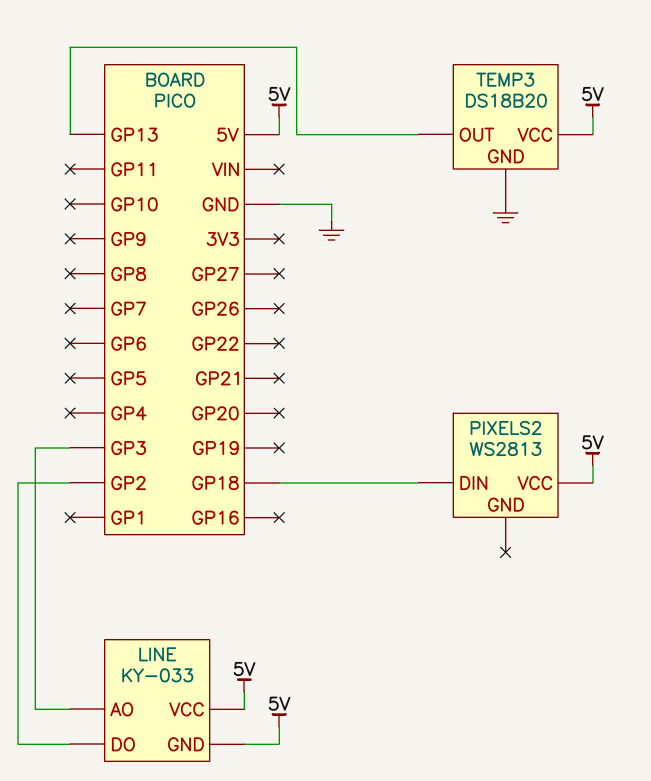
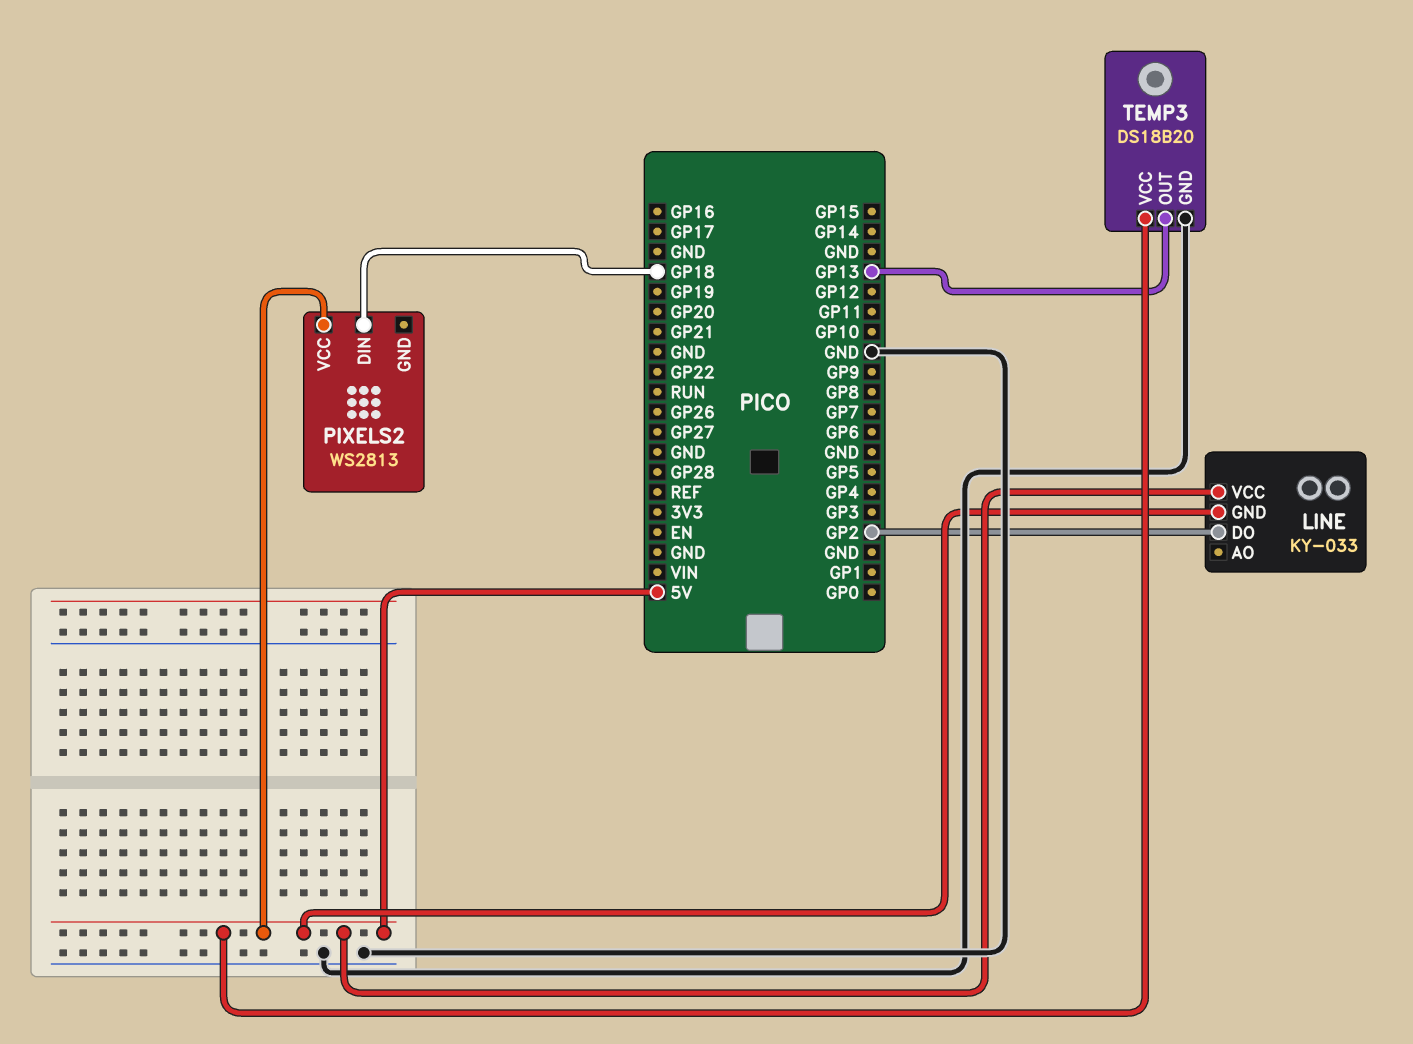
LINE pin AO: GP3 -> none

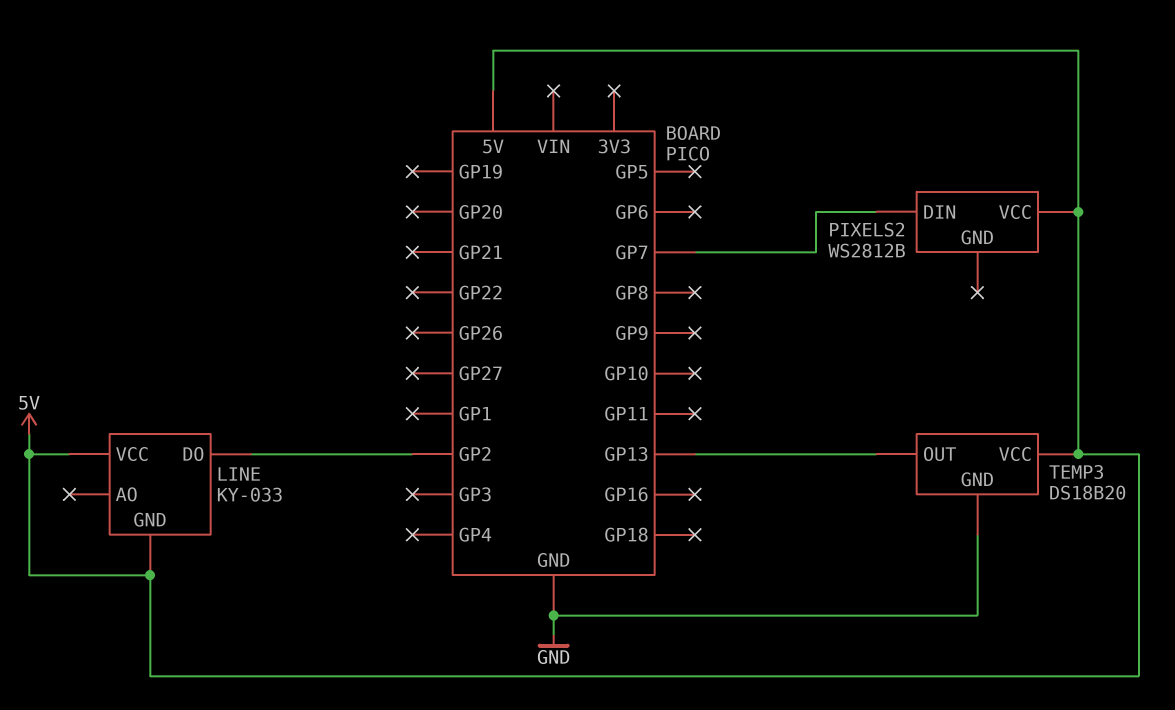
PIXELS2: WS2813 -> WS2812B
PIXELS2 pin DIN: GP18 -> GP7

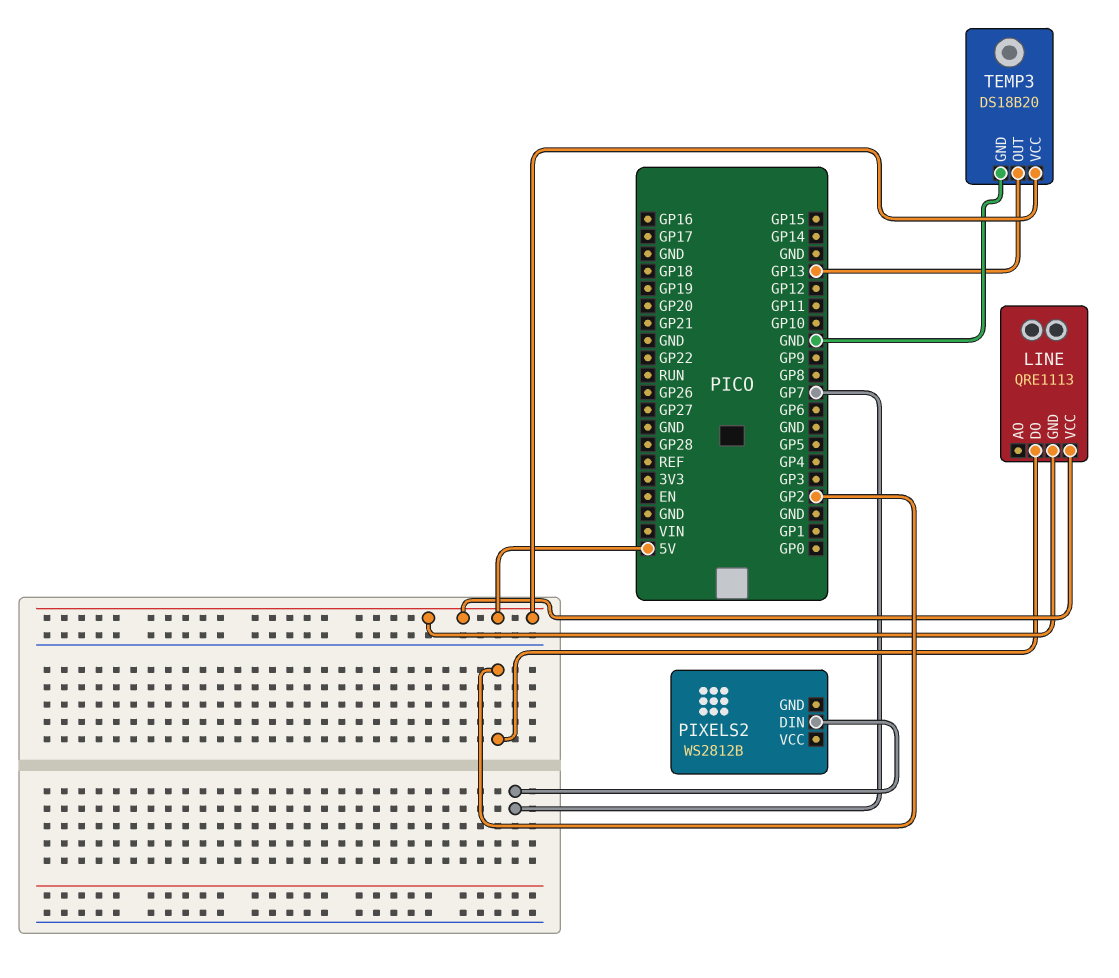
LINE: KY-033 -> QRE1113
PIXELS2 pin VCC: 5V -> none

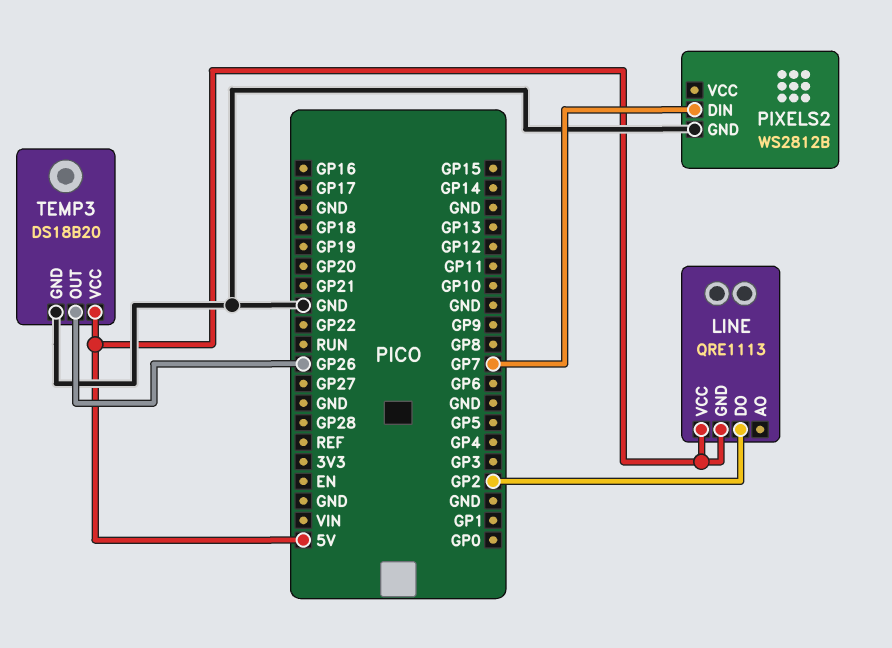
PIXELS2 pin GND: none -> GND
TEMP3 pin OUT: GP13 -> GP26

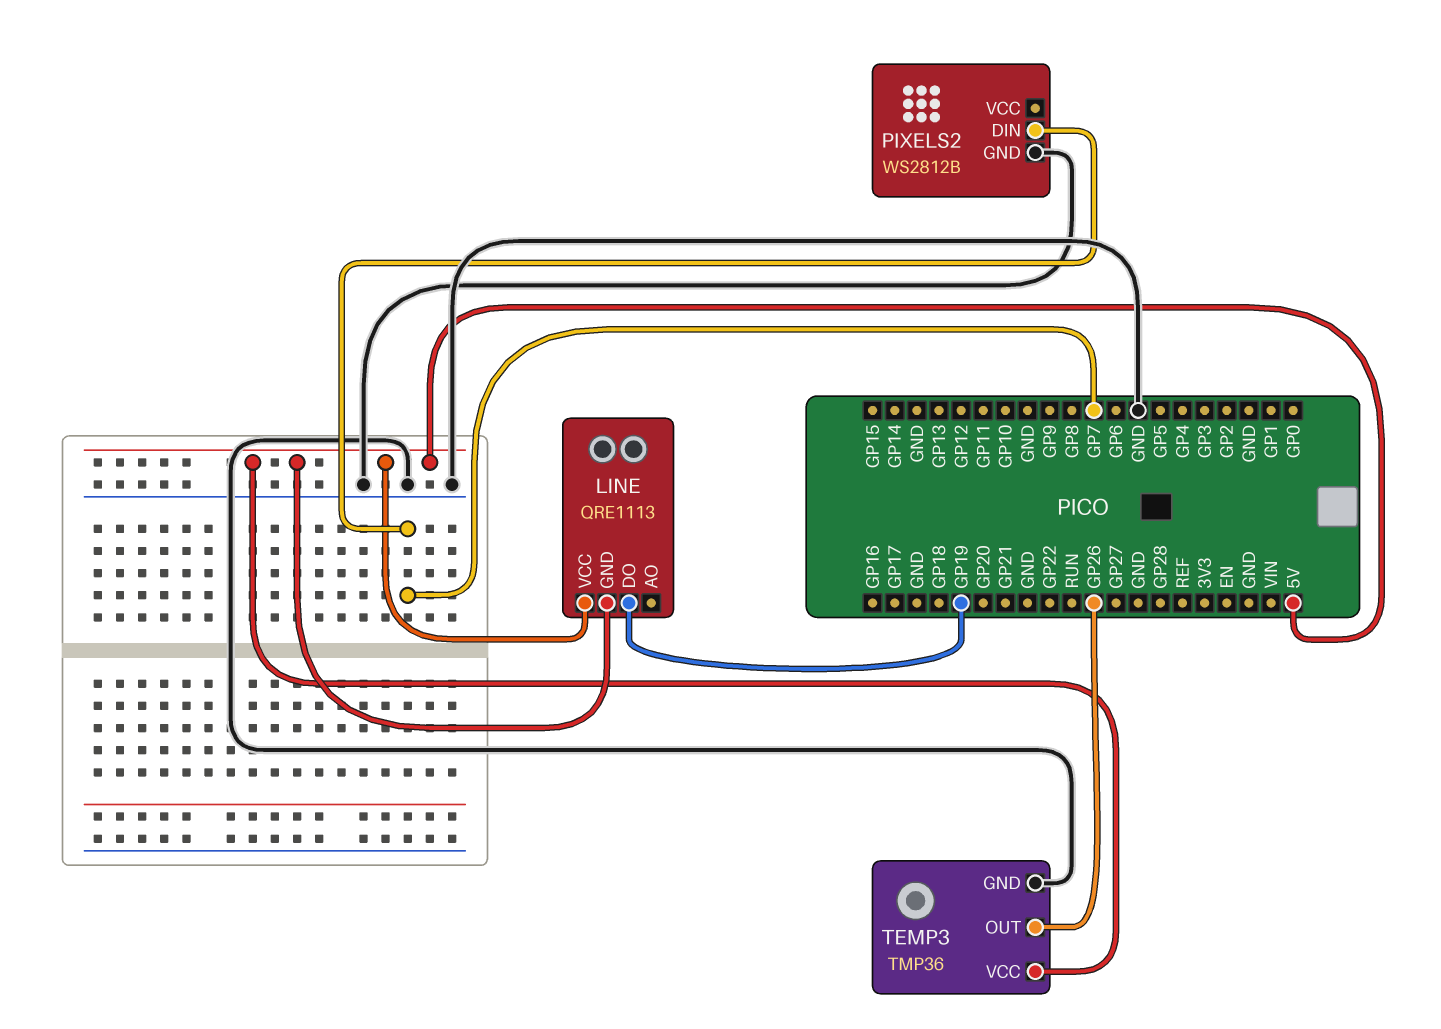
LINE pin DO: GP2 -> GP19
TEMP3: DS18B20 -> TMP36

